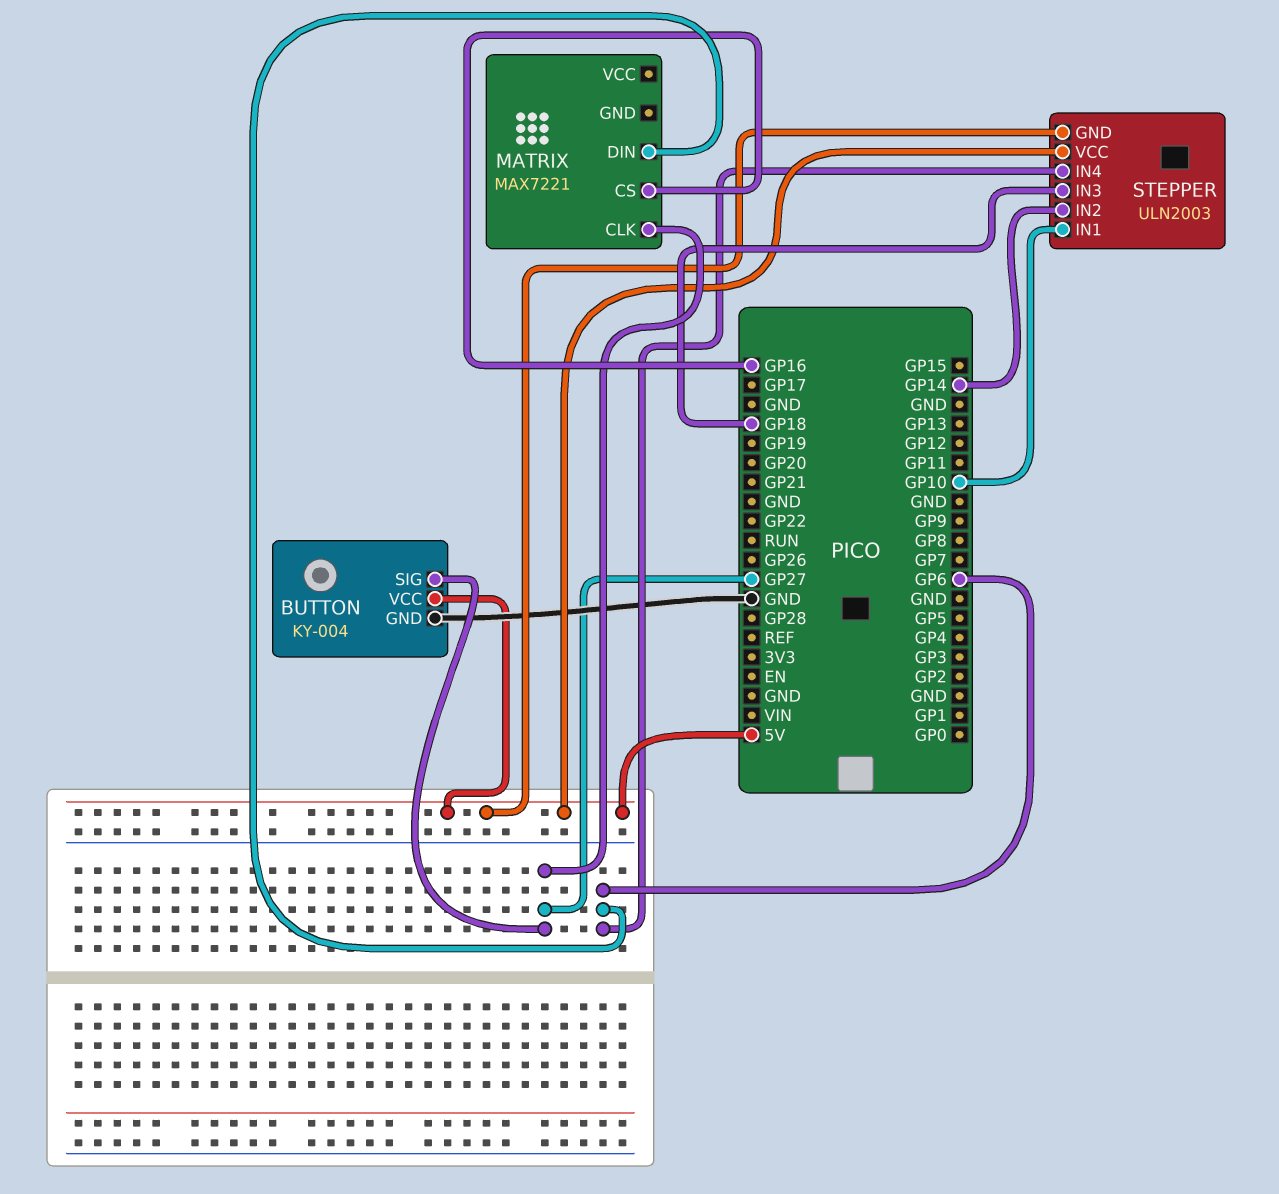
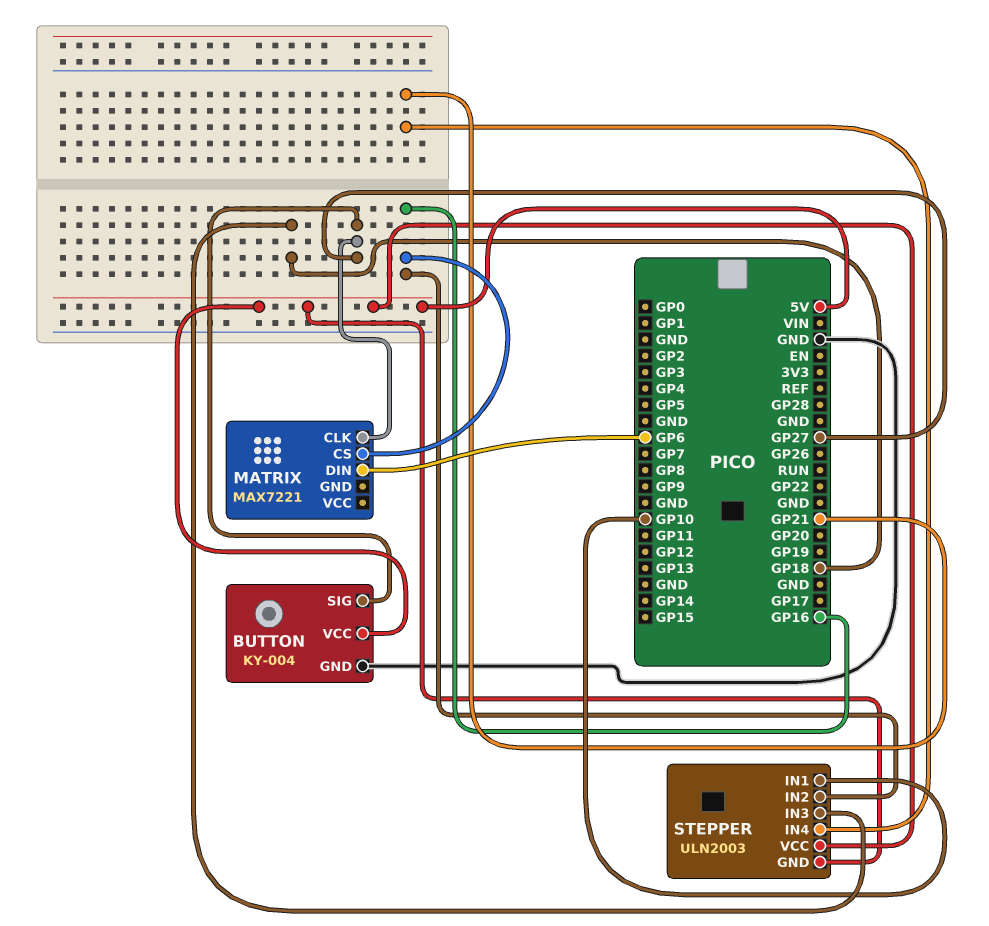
STEPPER pin IN2: GP14 -> GP16
STEPPER pin IN4: GP6 -> GP21

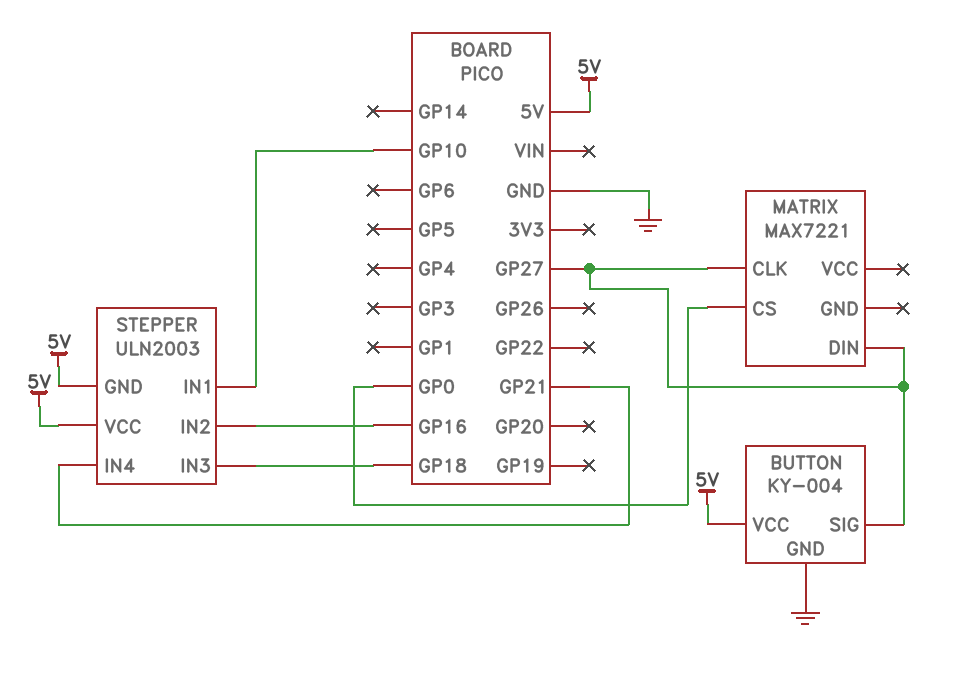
MATRIX pin CS: GP16 -> GP0
MATRIX pin DIN: GP6 -> GP27

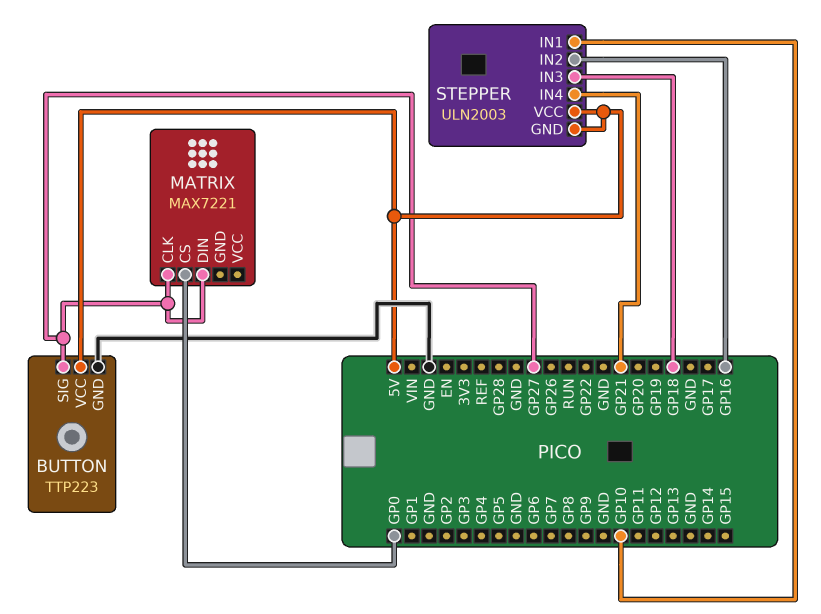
BUTTON: KY-004 -> TTP223

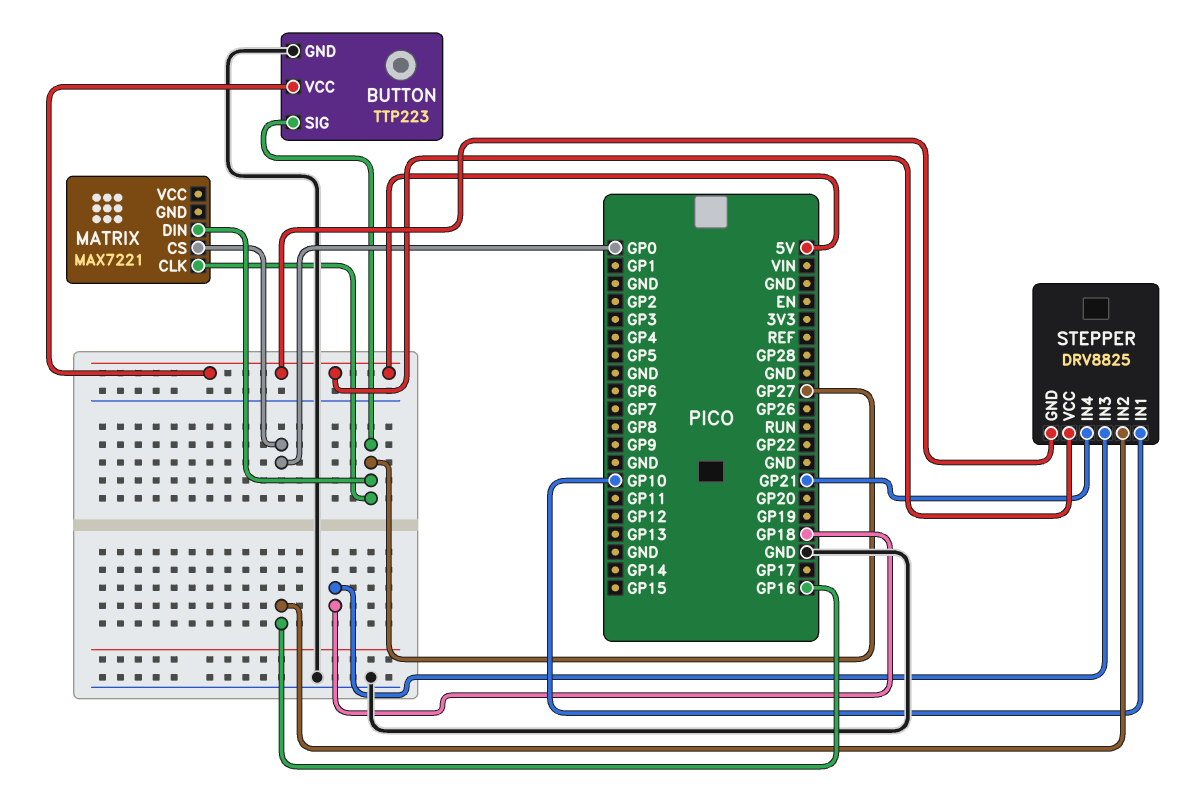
STEPPER: ULN2003 -> DRV8825

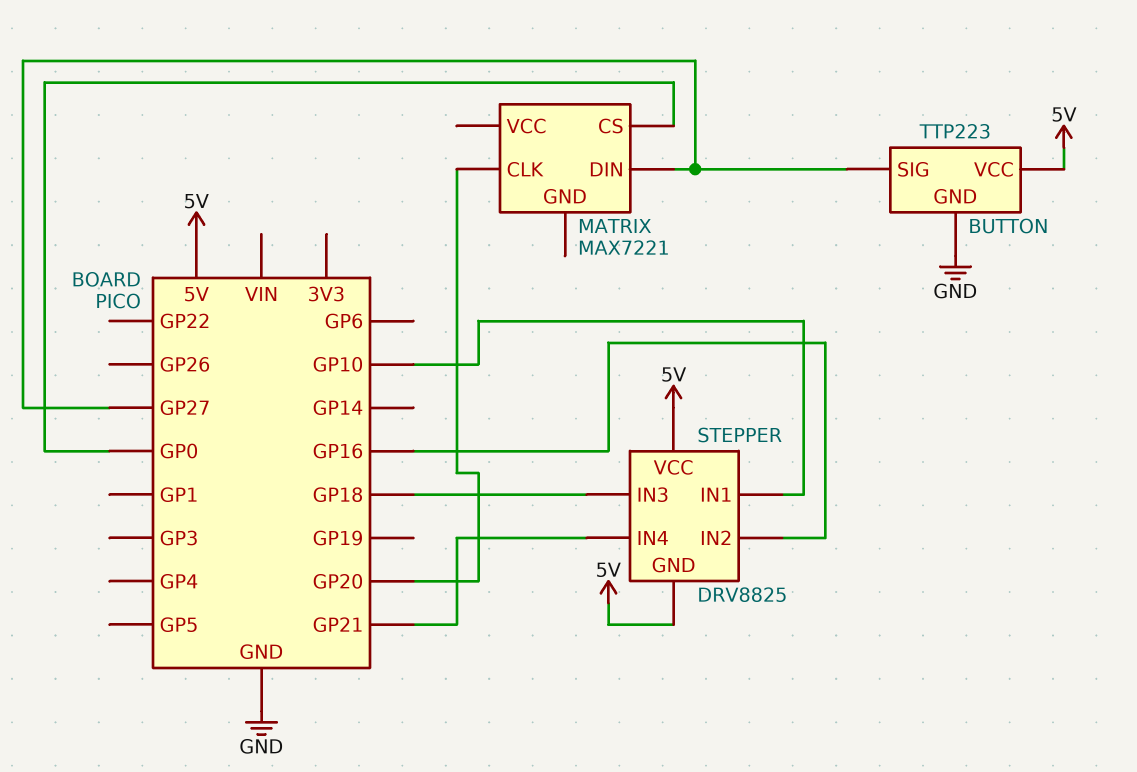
MATRIX pin CLK: GP27 -> GP20

